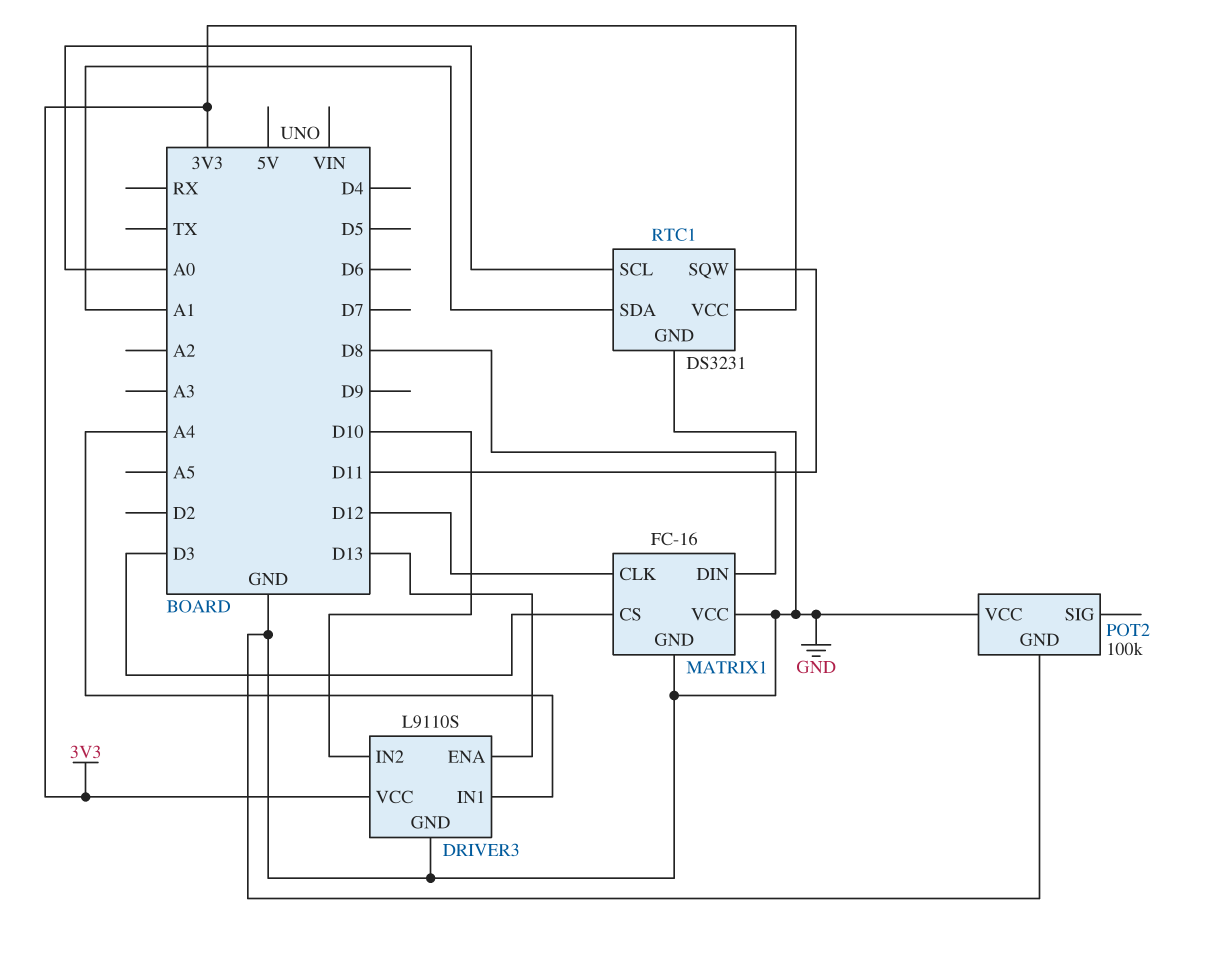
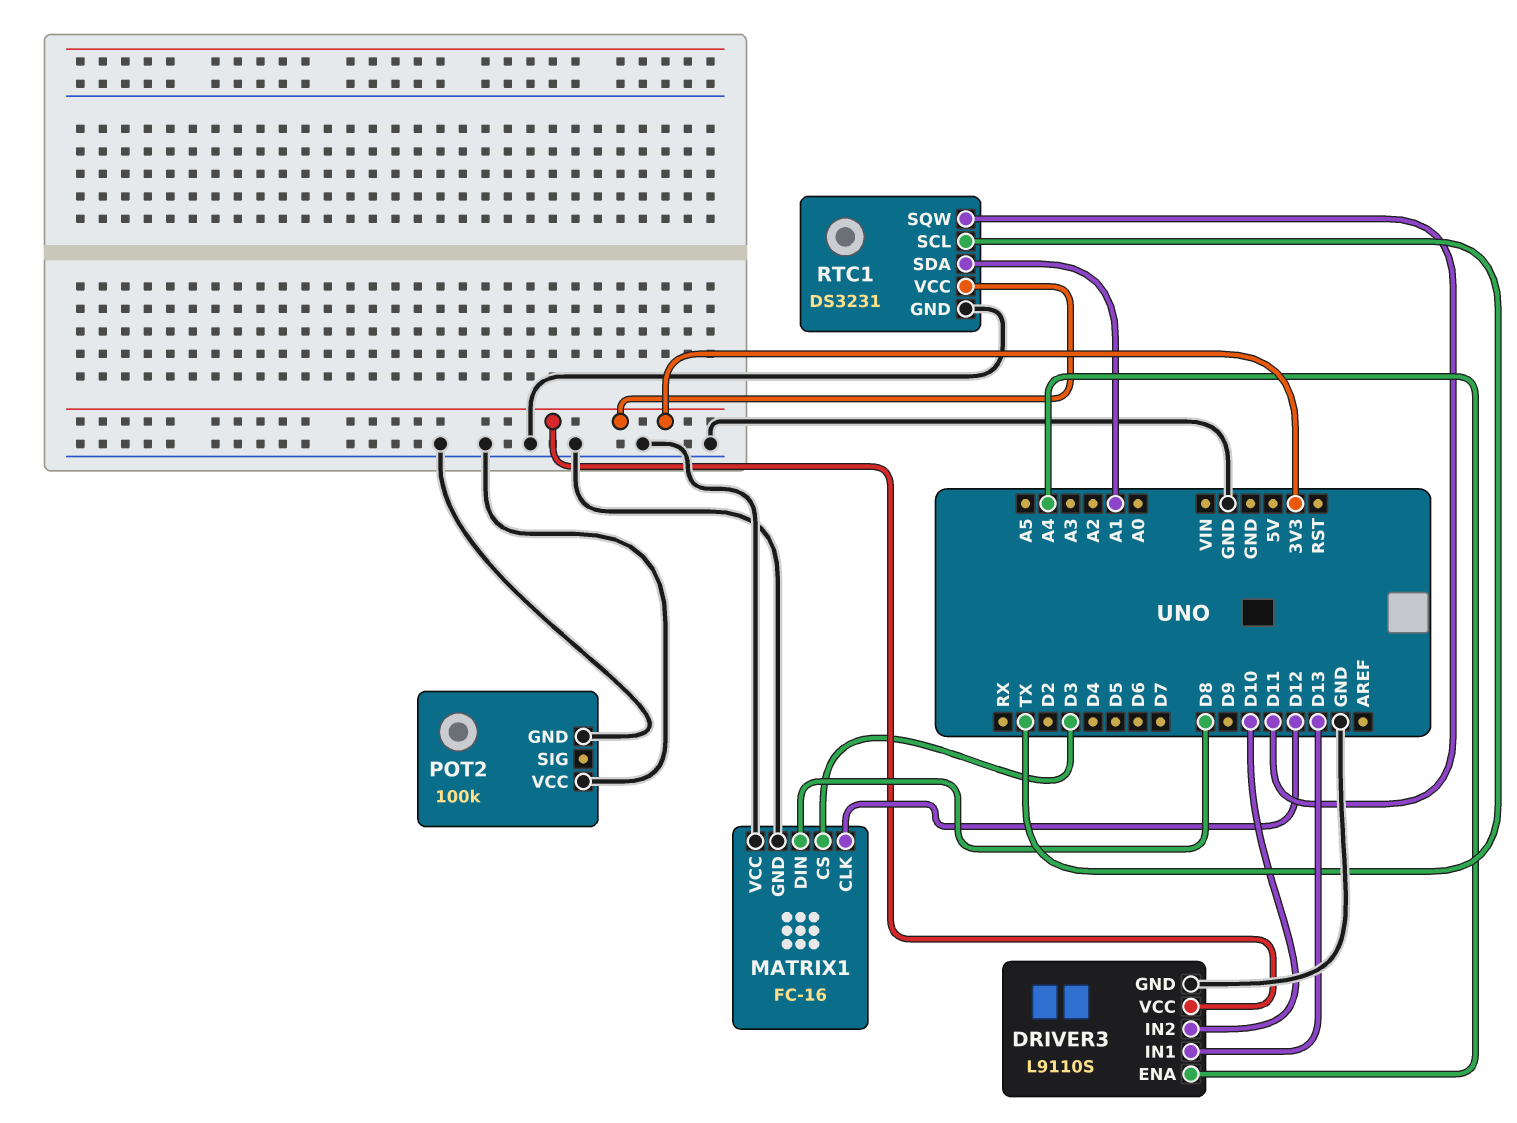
DRIVER3 pin ENA: D13 -> A4
DRIVER3 pin IN1: A4 -> D13
RTC1 pin SCL: A0 -> TX

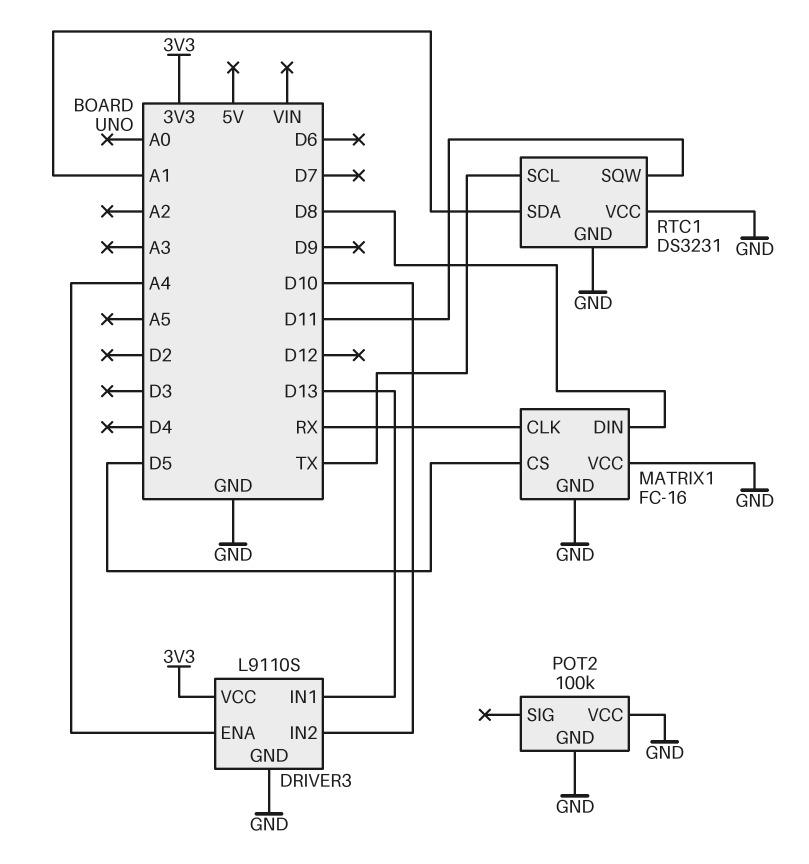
MATRIX1 pin CLK: D12 -> RX
MATRIX1 pin CS: D3 -> D5
RTC1 pin VCC: 3V3 -> GND

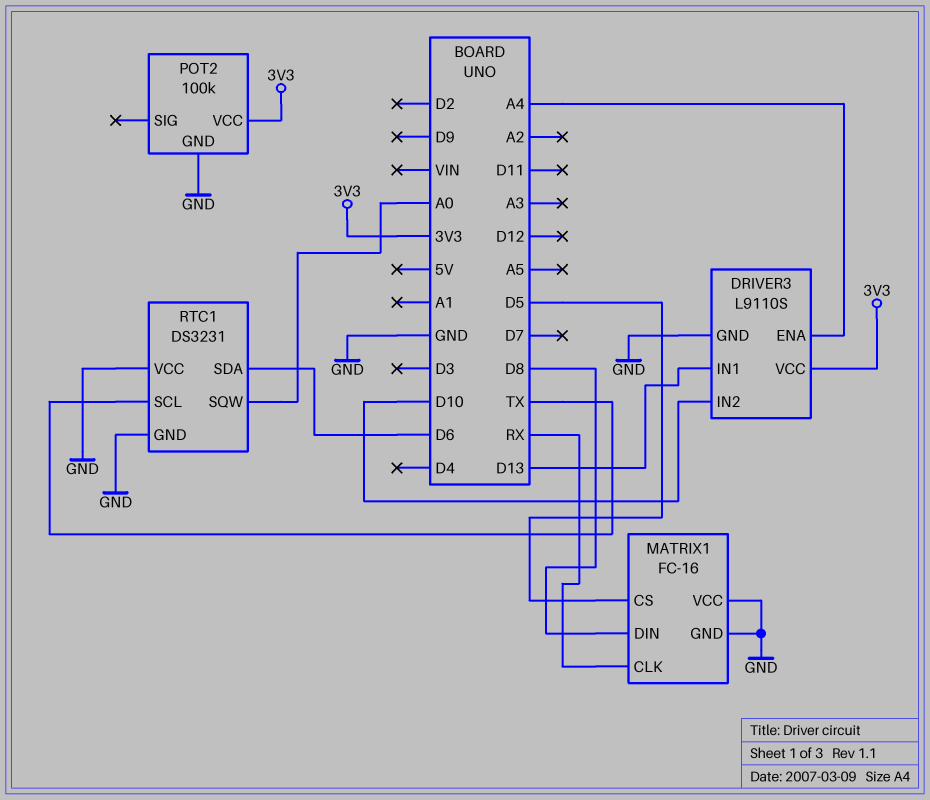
POT2 pin VCC: GND -> 3V3
RTC1 pin SDA: A1 -> D6
RTC1 pin SQW: D11 -> A0

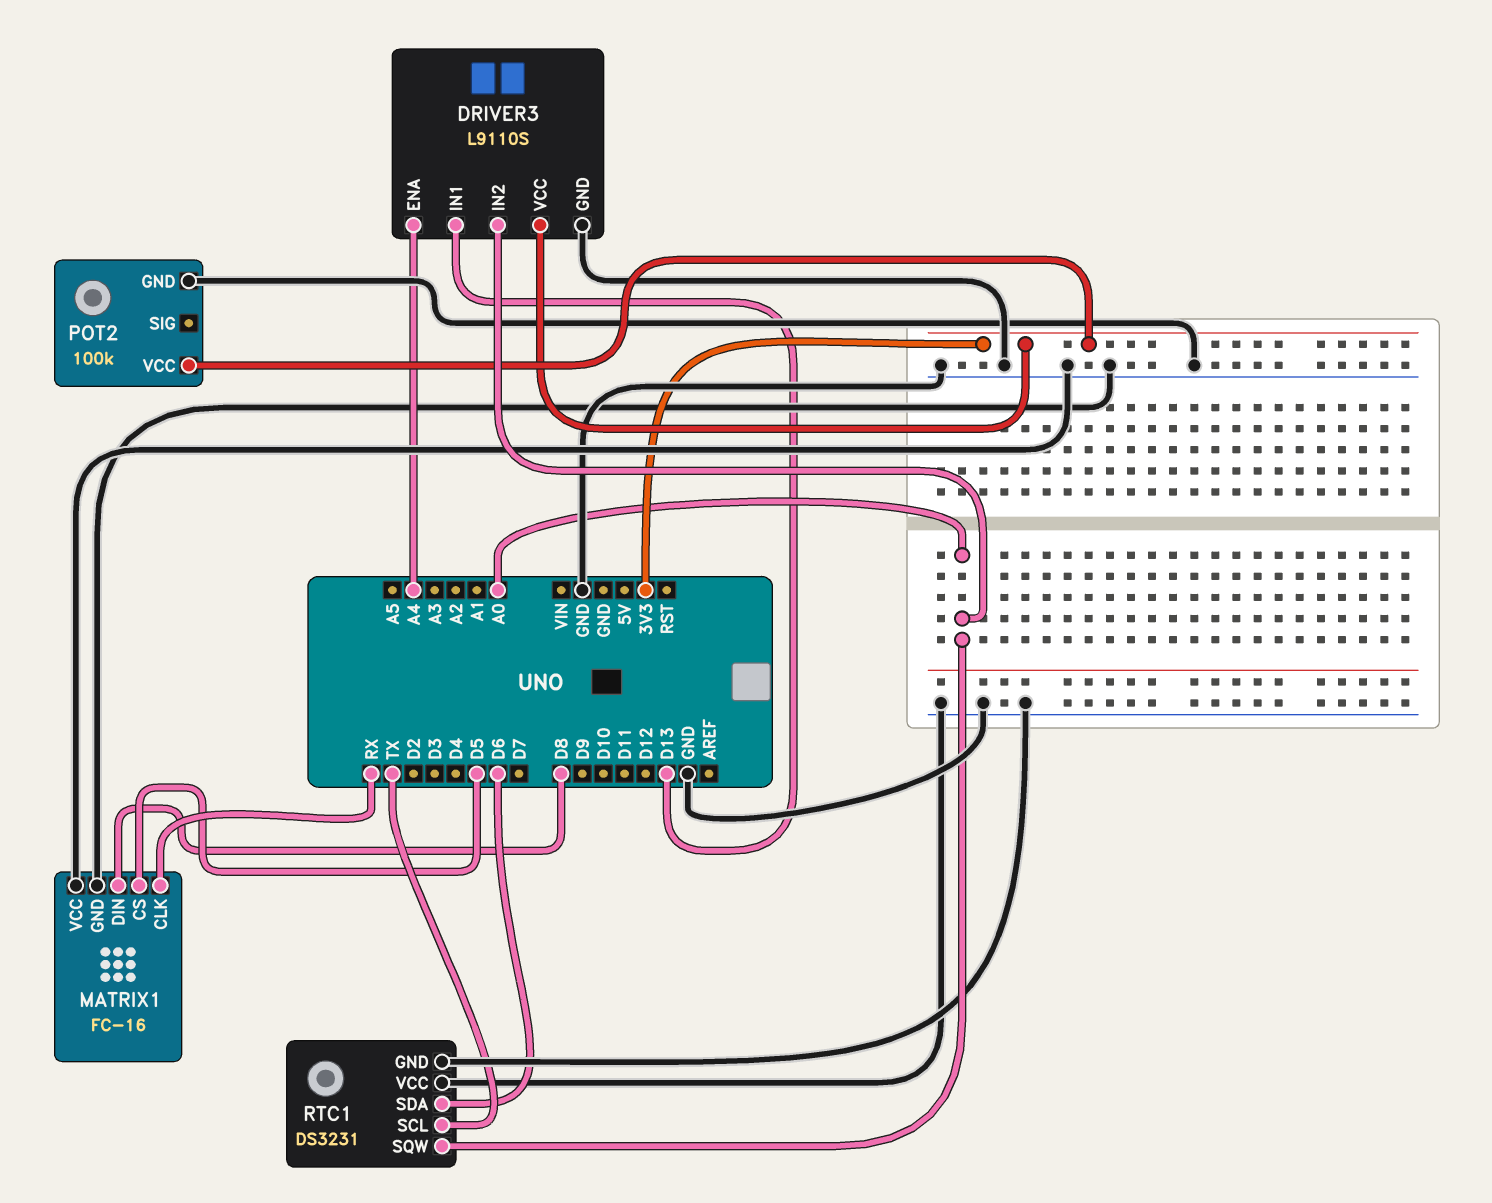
DRIVER3 pin IN2: D10 -> A0

